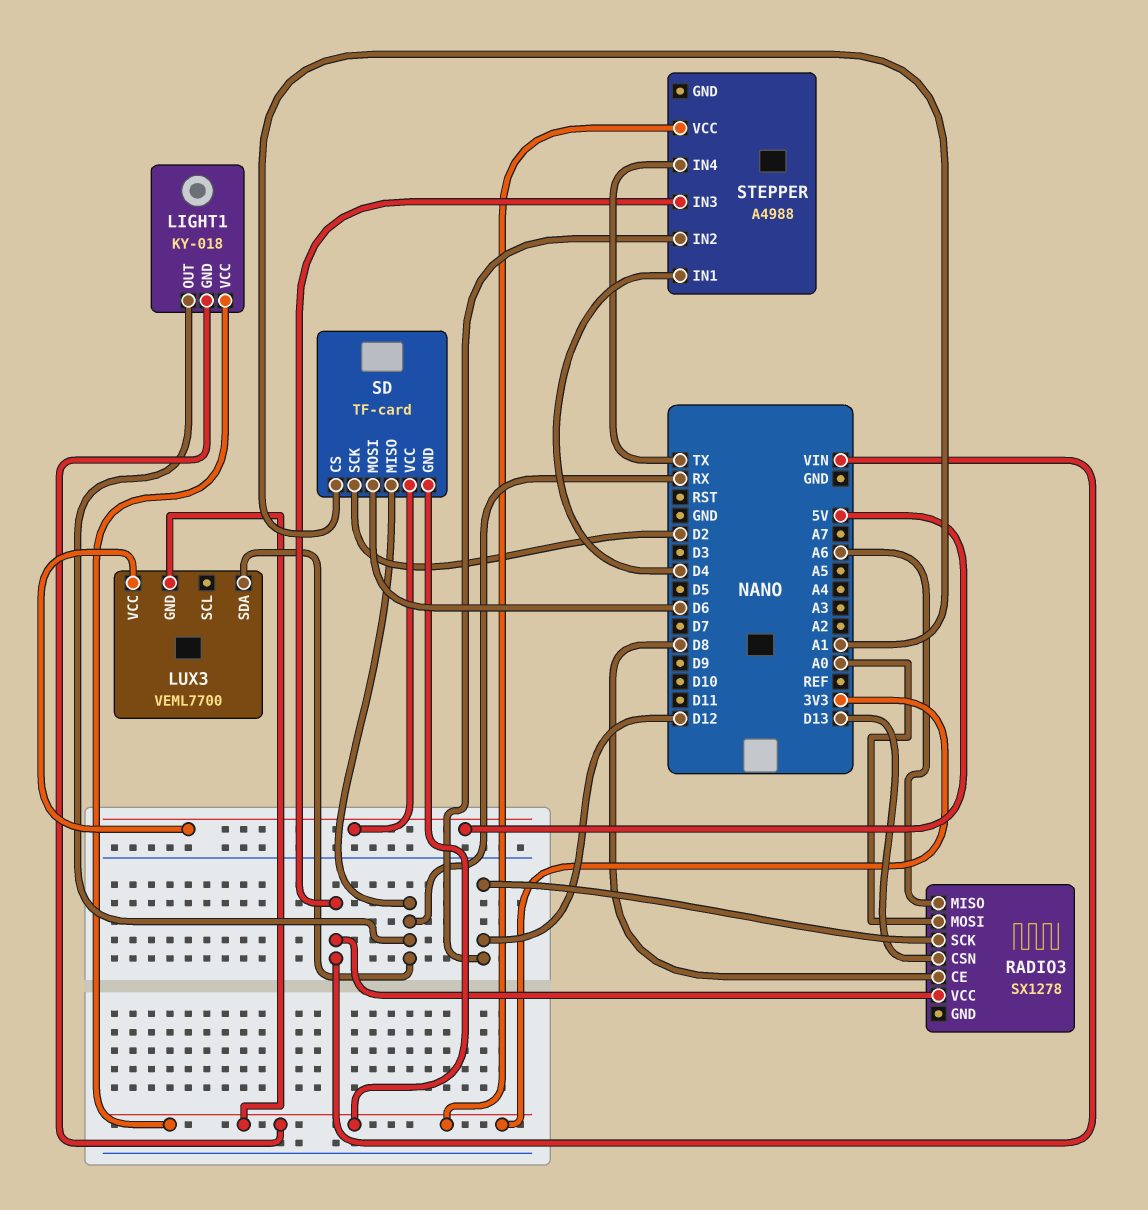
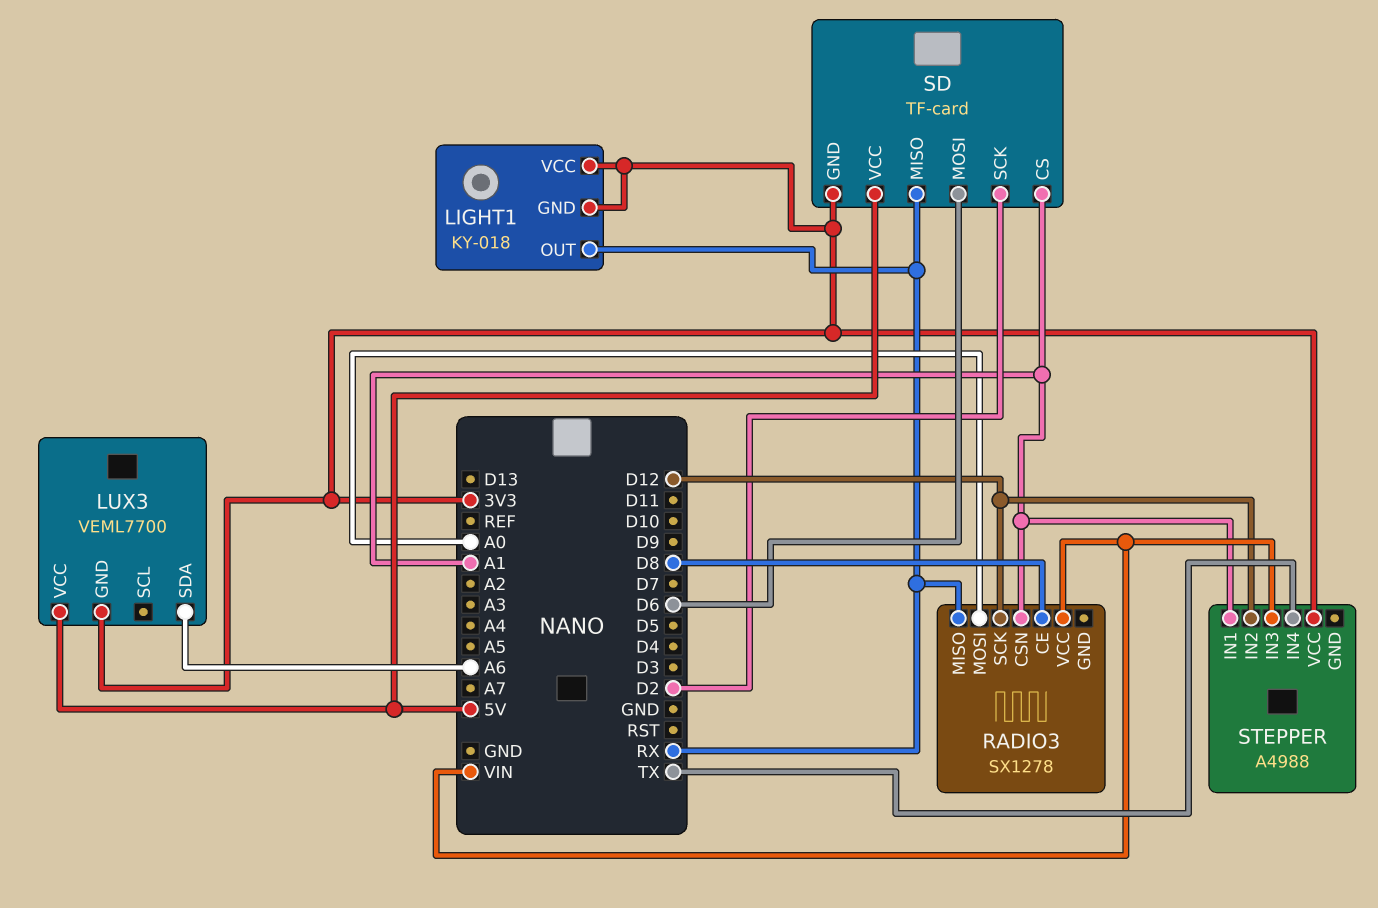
LUX3 pin SDA: RX -> A6
RADIO3 pin CSN: D13 -> A1
RADIO3 pin MISO: A6 -> RX
STEPPER pin IN1: D4 -> A1

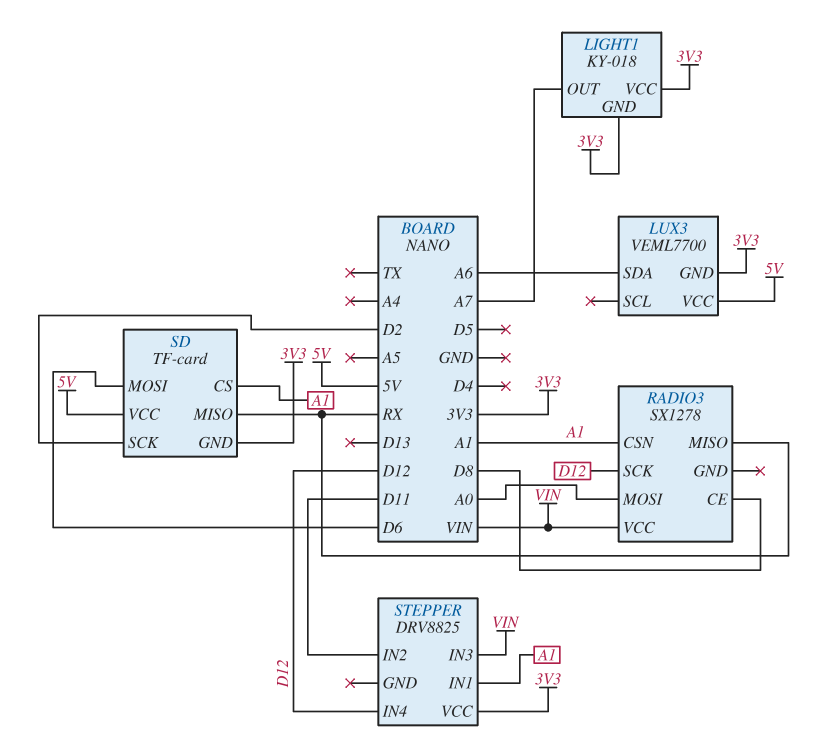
LIGHT1 pin OUT: RX -> A7
STEPPER: A4988 -> DRV8825
STEPPER pin IN2: D12 -> D11
STEPPER pin IN4: TX -> D12

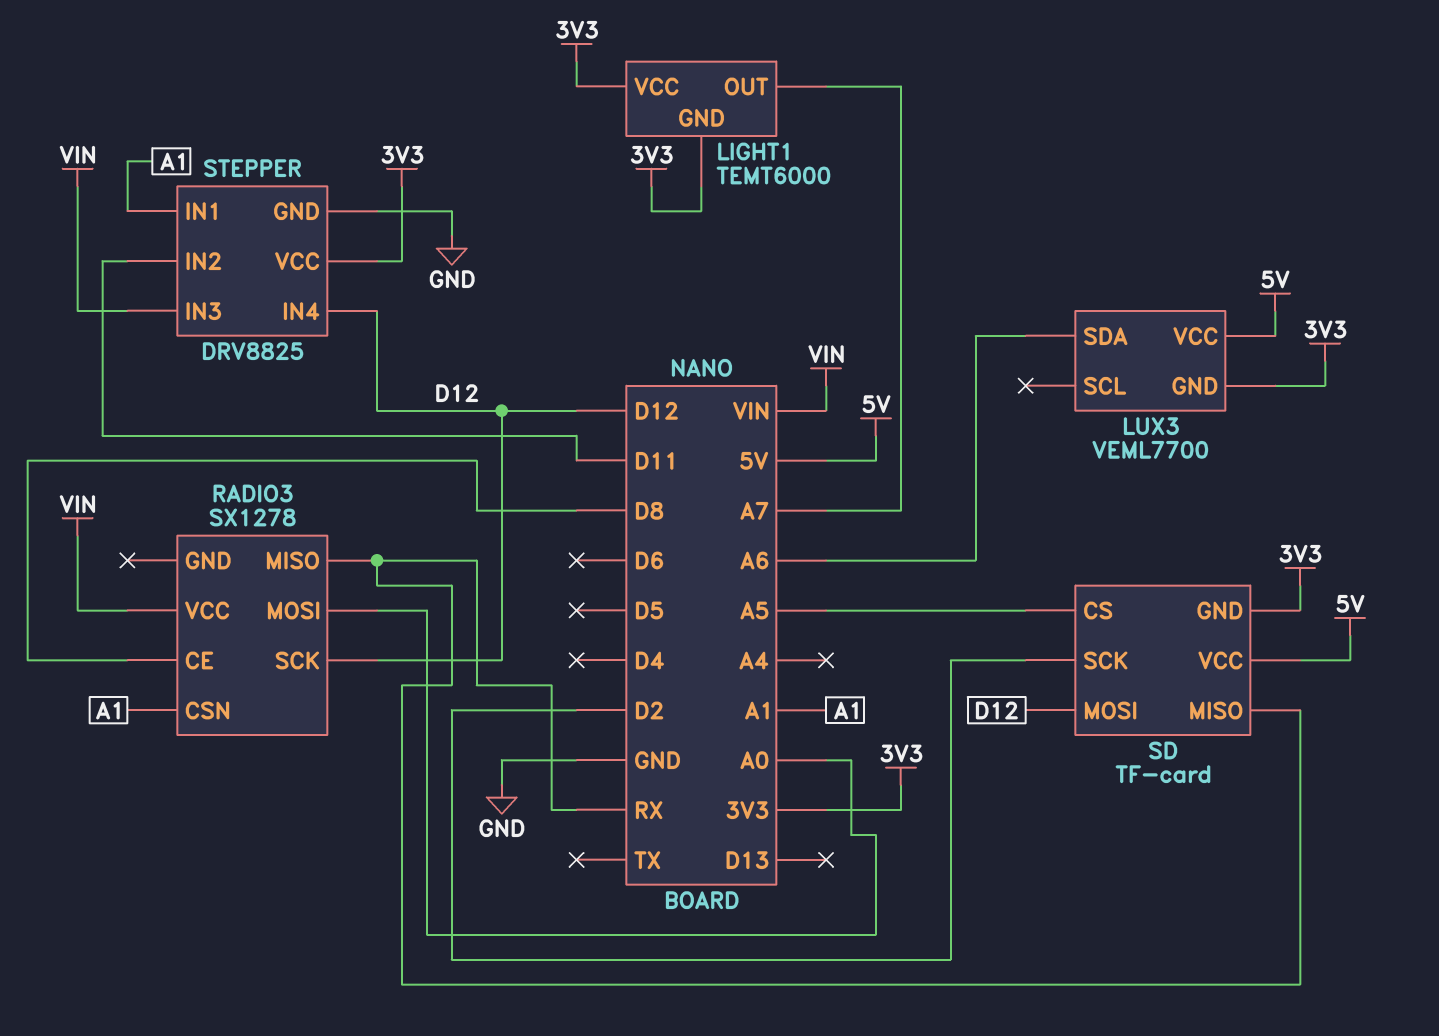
LIGHT1: KY-018 -> TEMT6000
SD pin CS: A1 -> A5
SD pin MOSI: D6 -> D12
STEPPER pin GND: none -> GND

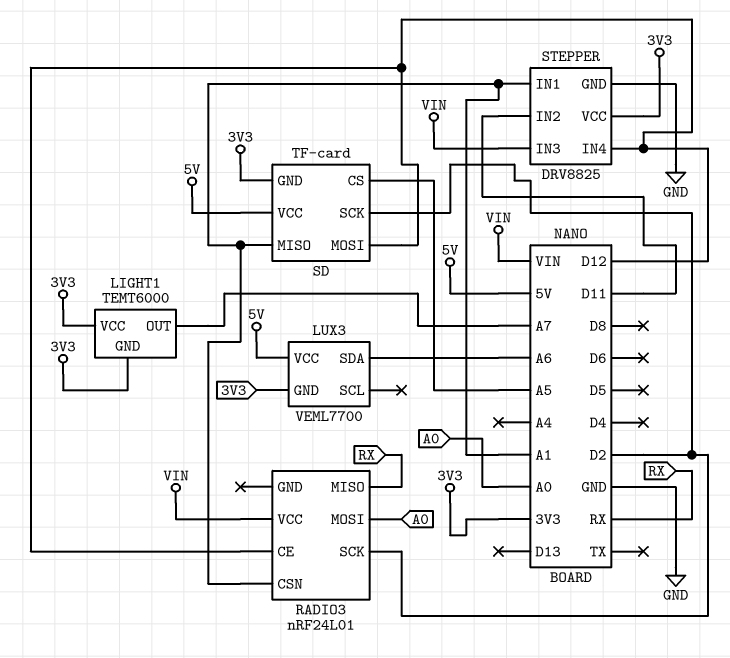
RADIO3: SX1278 -> nRF24L01
RADIO3 pin CE: D8 -> D12
RADIO3 pin SCK: D12 -> D2
SD pin MISO: RX -> A1

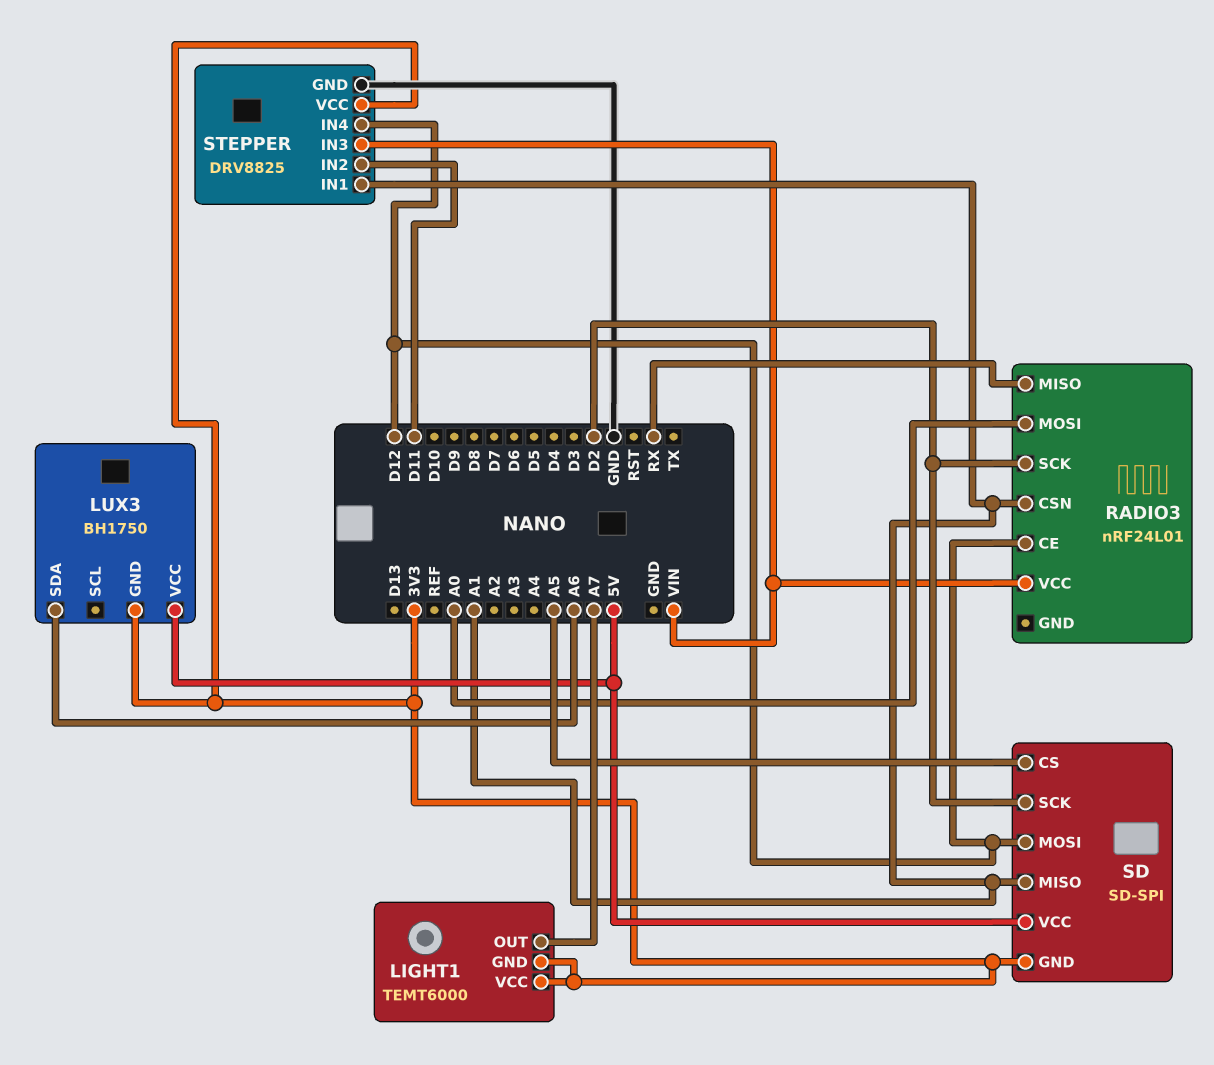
LUX3: VEML7700 -> BH1750
SD: TF-card -> SD-SPI

